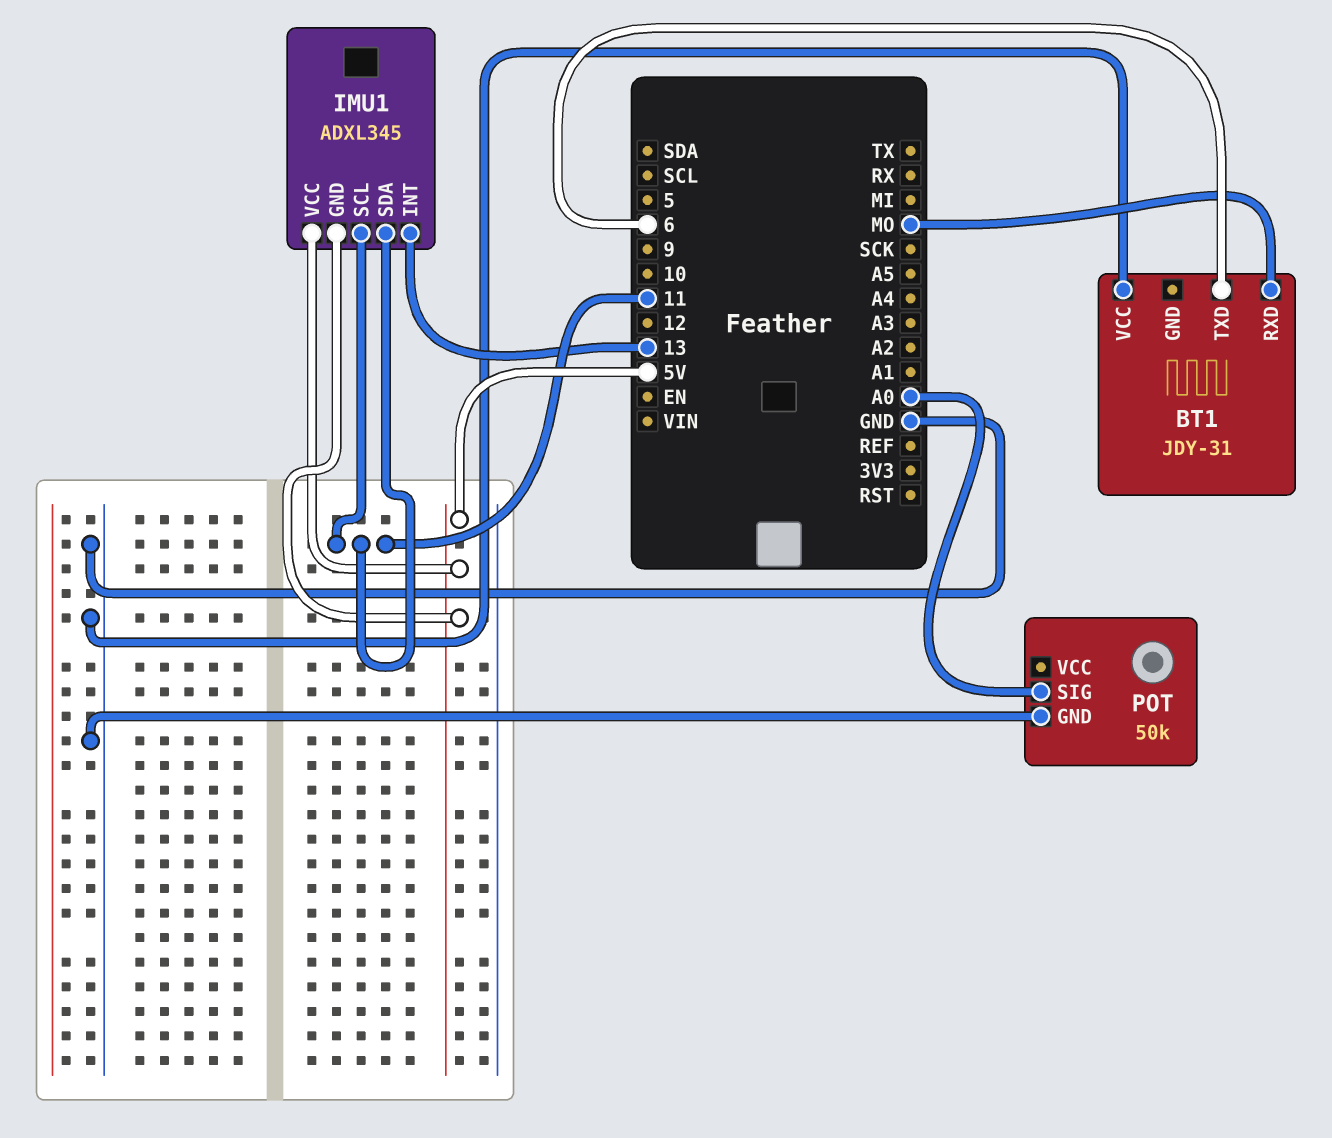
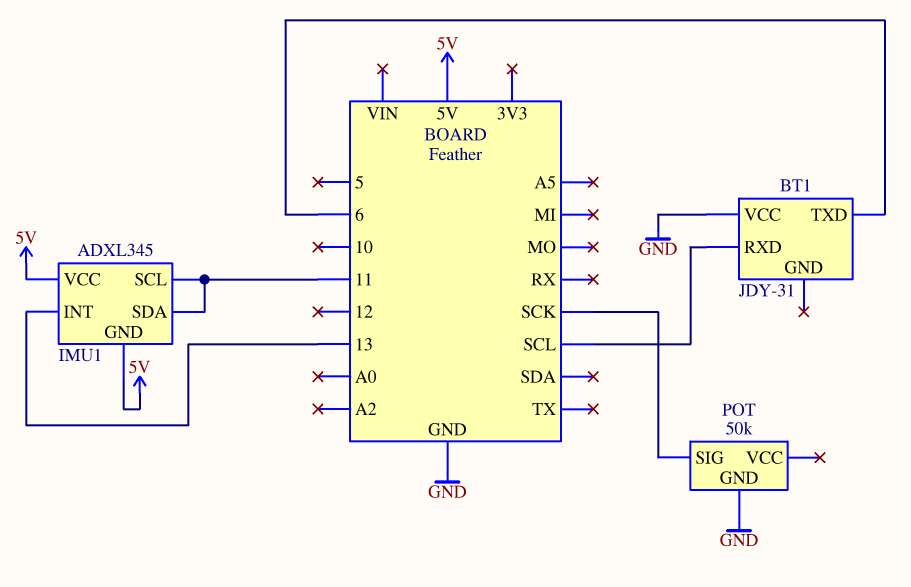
BT1 pin RXD: MO -> SCL
POT pin SIG: A0 -> SCK

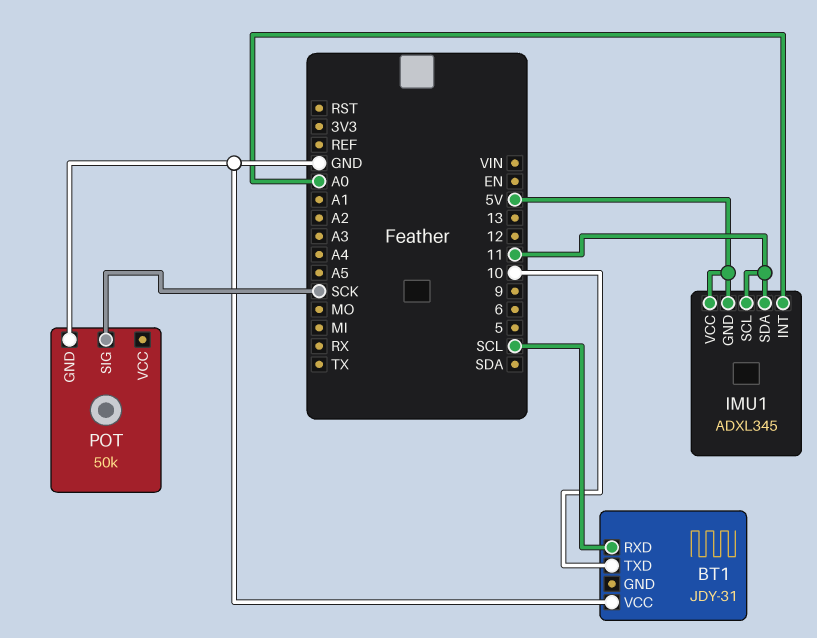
BT1 pin TXD: 6 -> 10
IMU1 pin INT: 13 -> A0

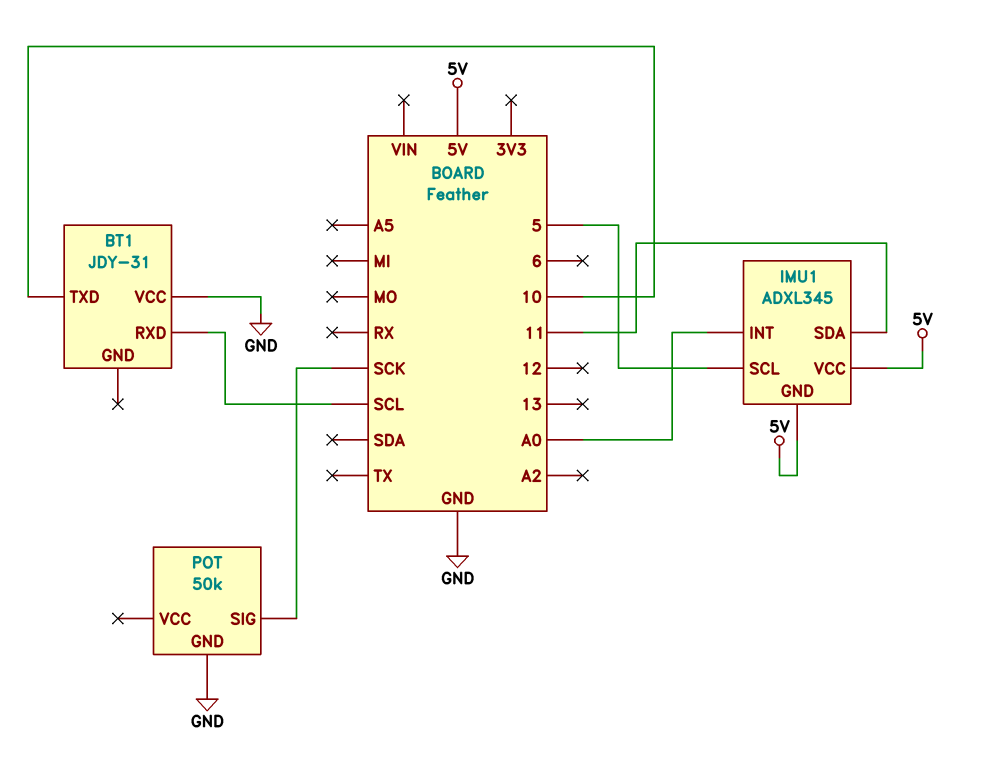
IMU1 pin SCL: 11 -> 5

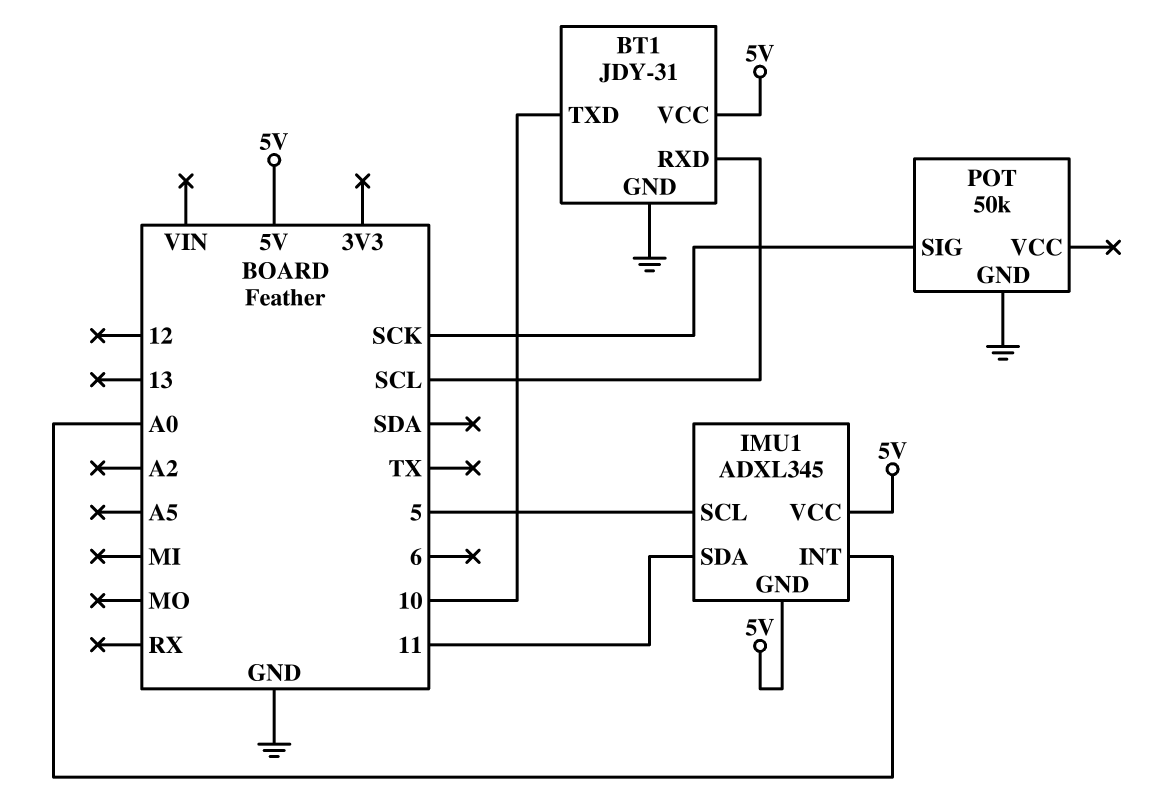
BT1 pin GND: none -> GND
BT1 pin VCC: GND -> 5V

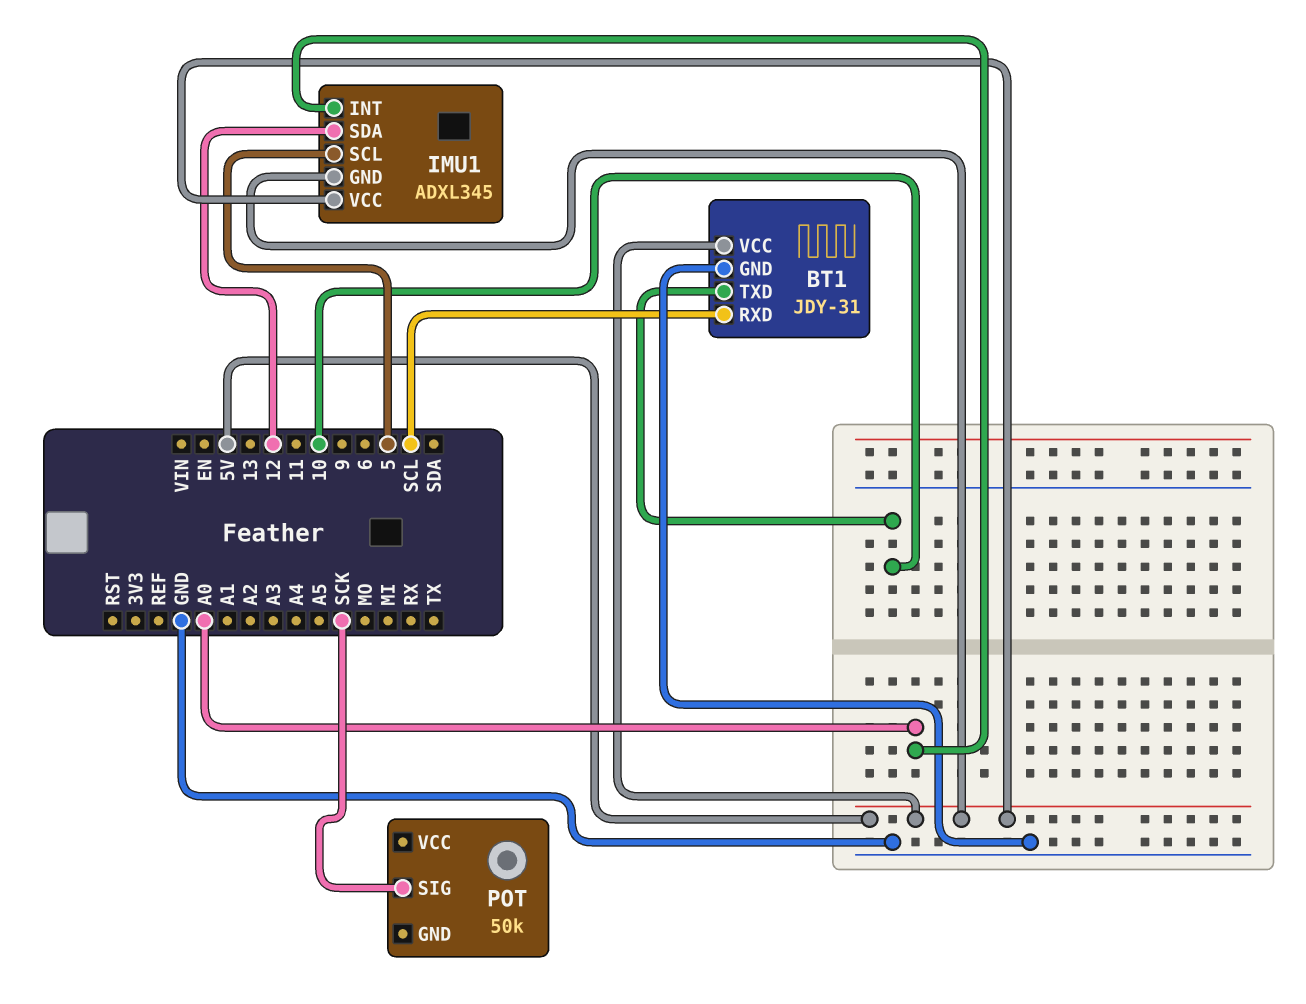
IMU1 pin SDA: 11 -> 12
POT pin GND: GND -> none

